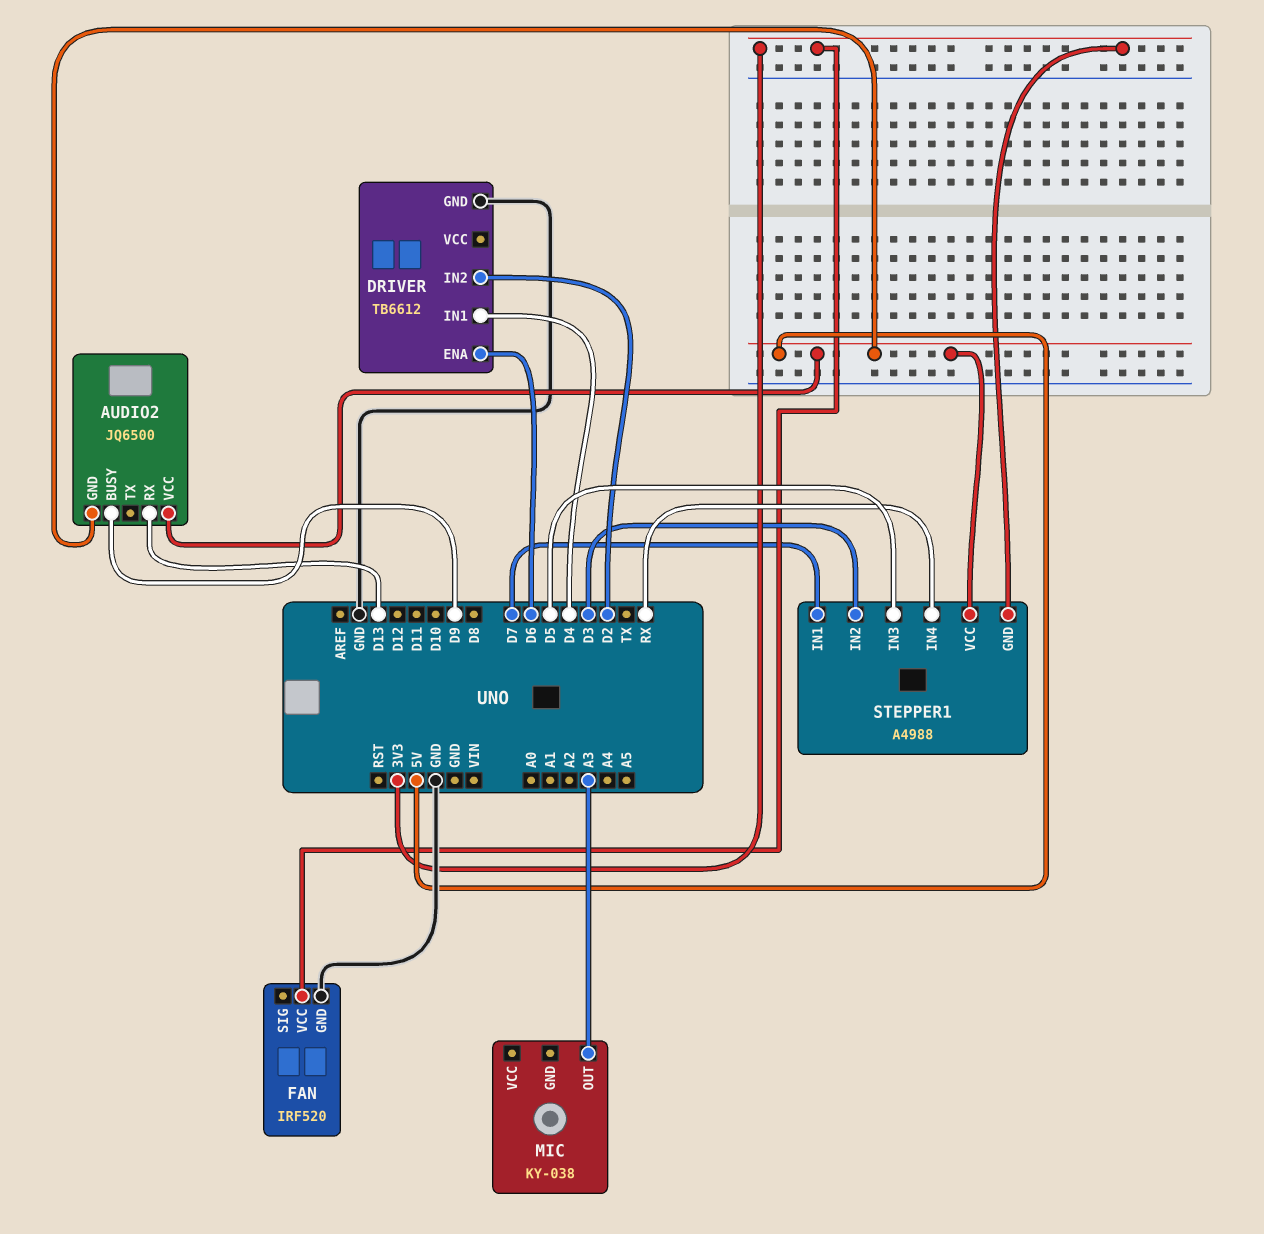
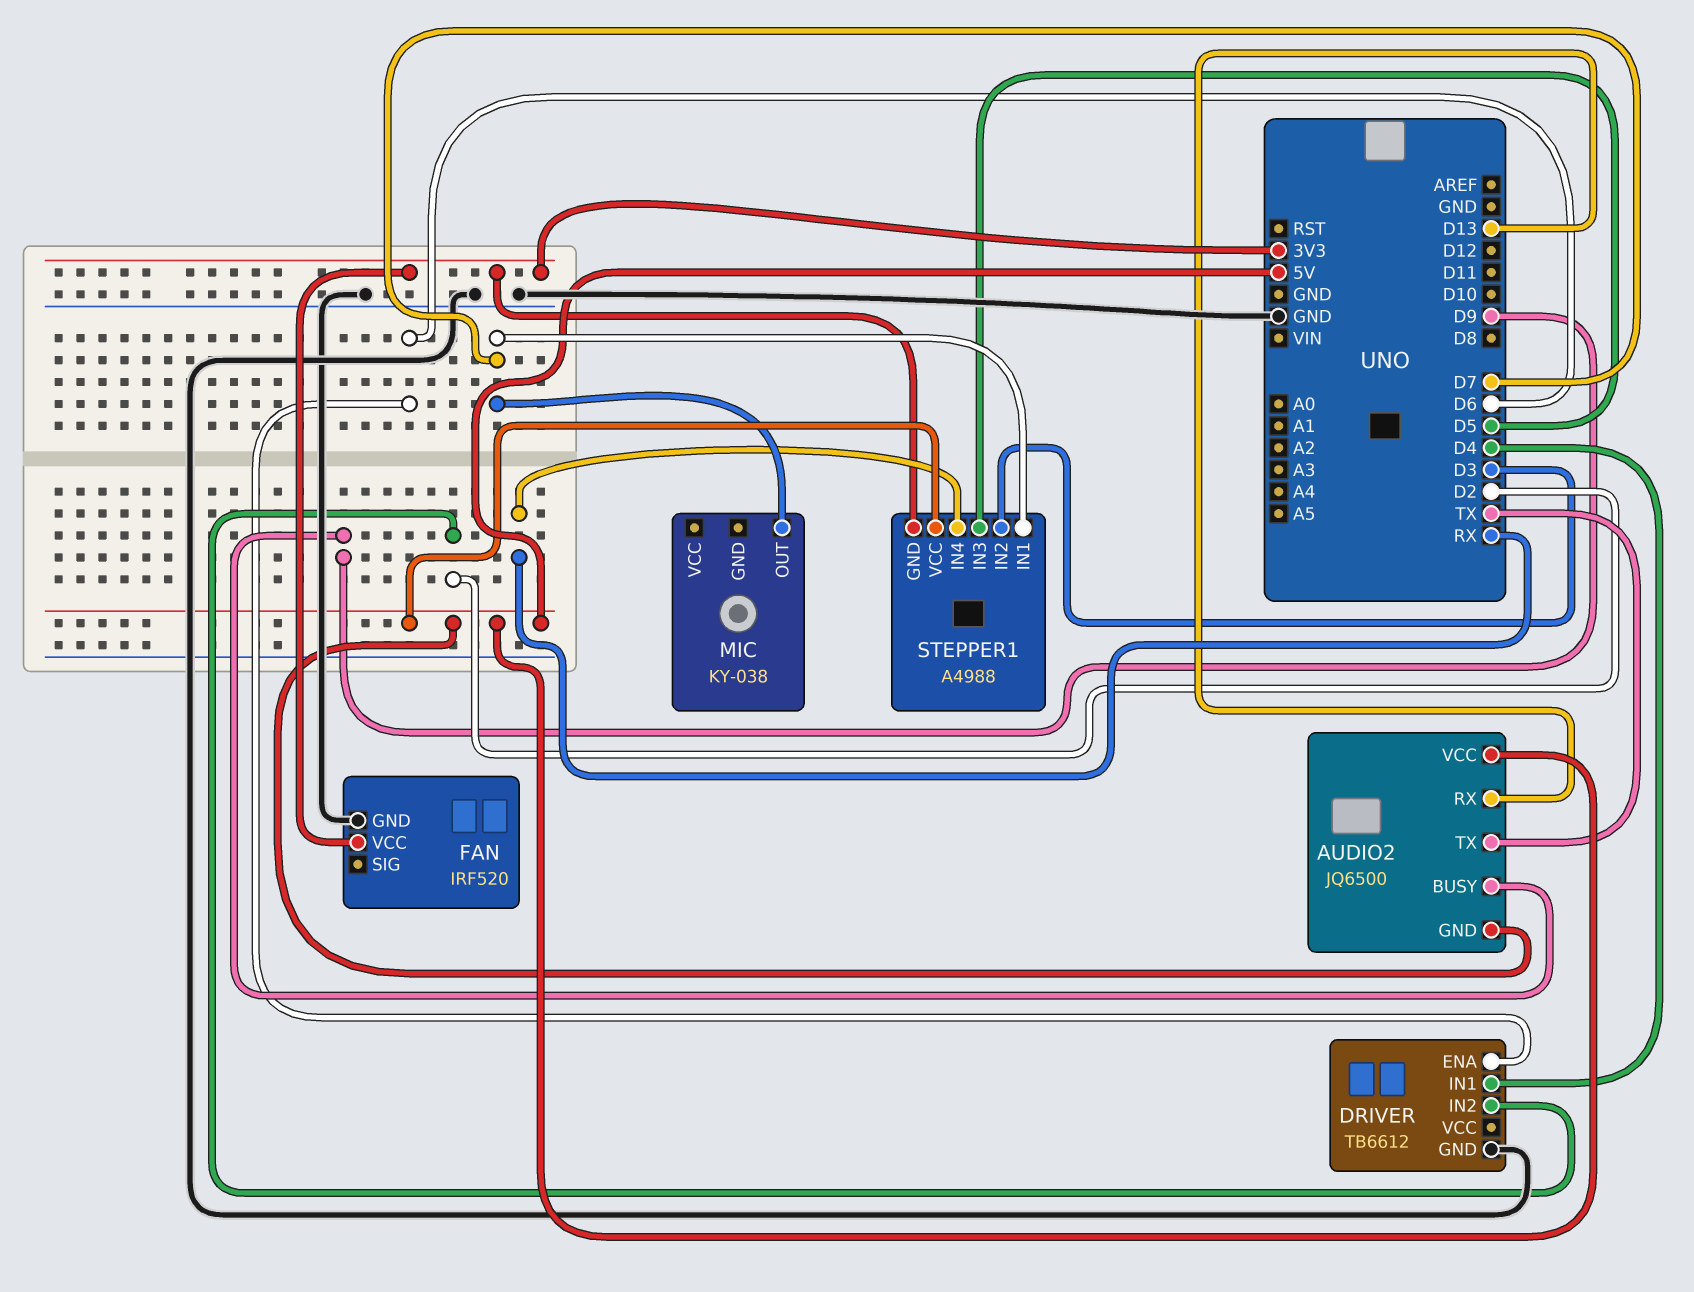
AUDIO2 pin TX: none -> TX
MIC pin OUT: A3 -> D7

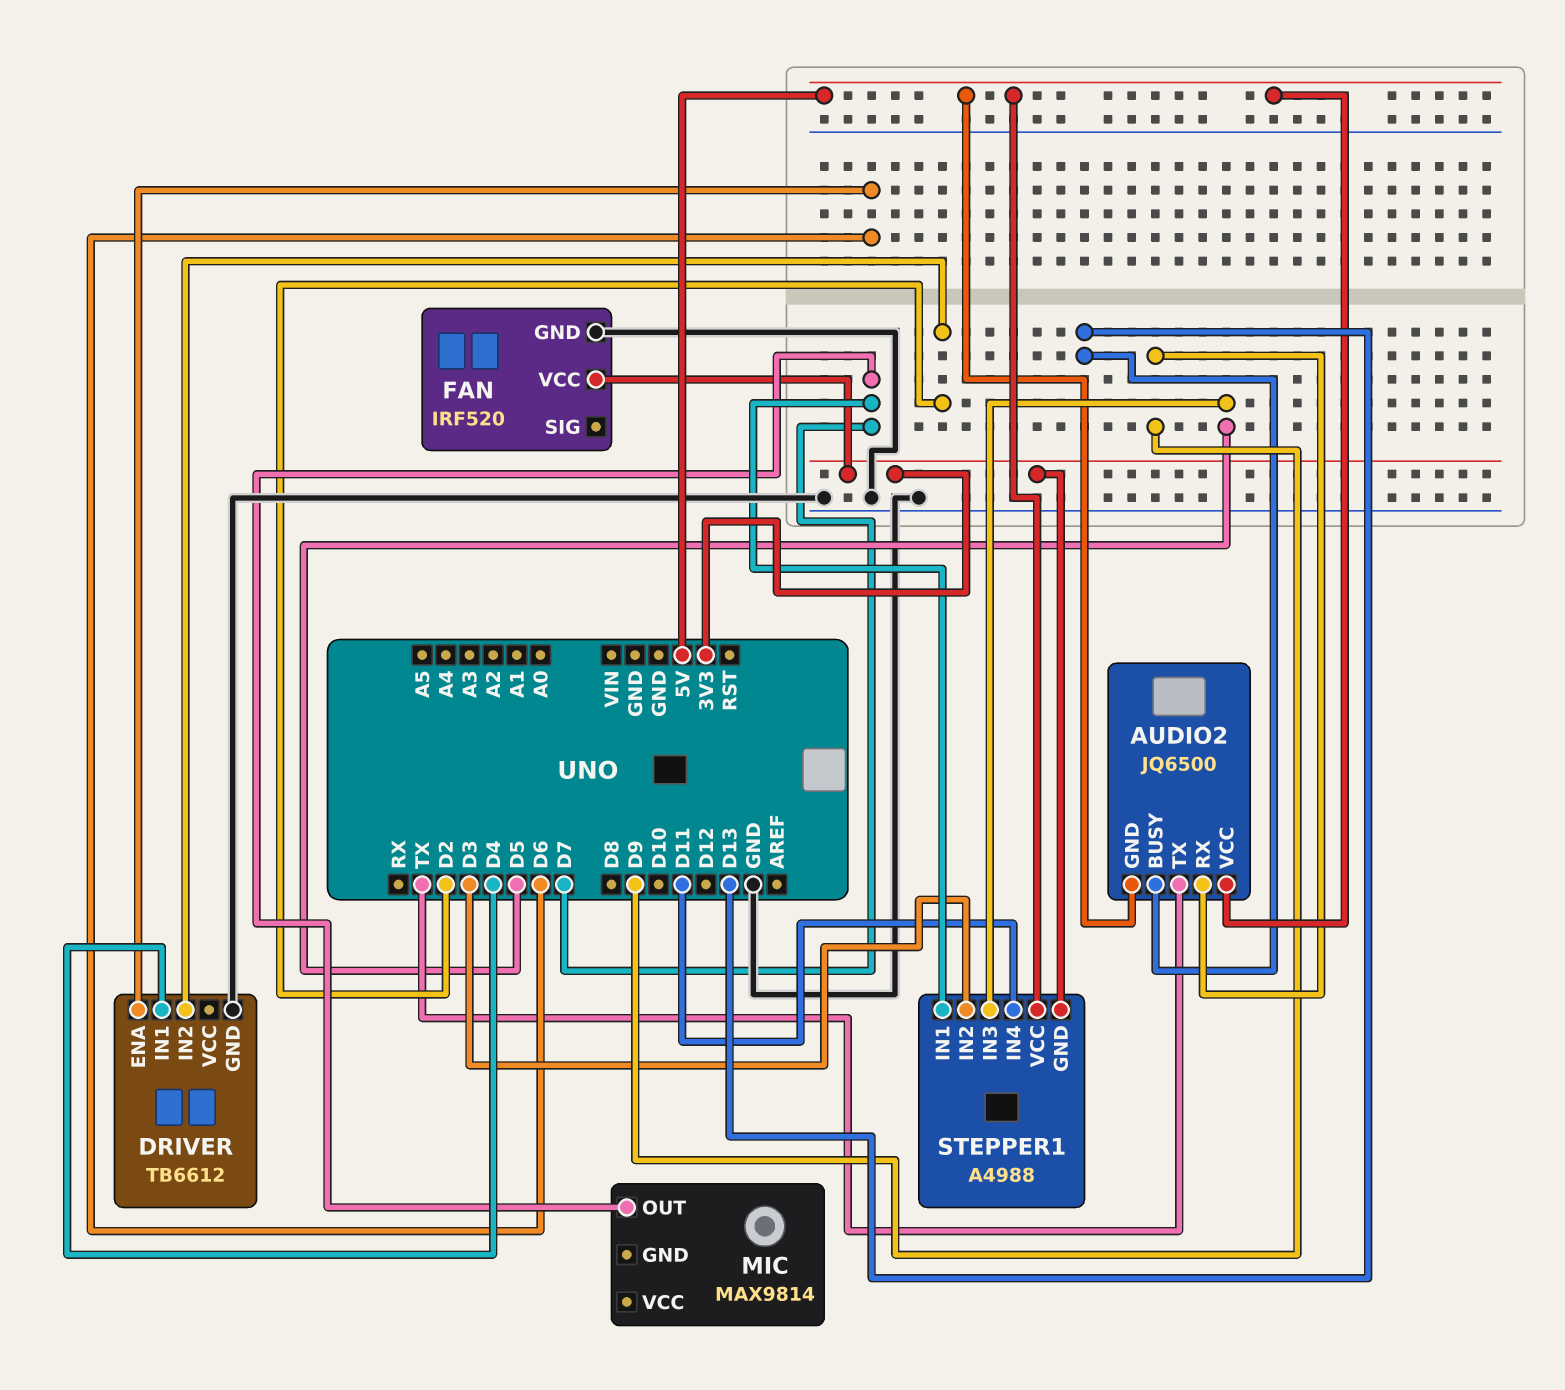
AUDIO2 pin BUSY: D9 -> D13
AUDIO2 pin RX: D13 -> D9
MIC: KY-038 -> MAX9814
STEPPER1 pin IN4: RX -> D11

